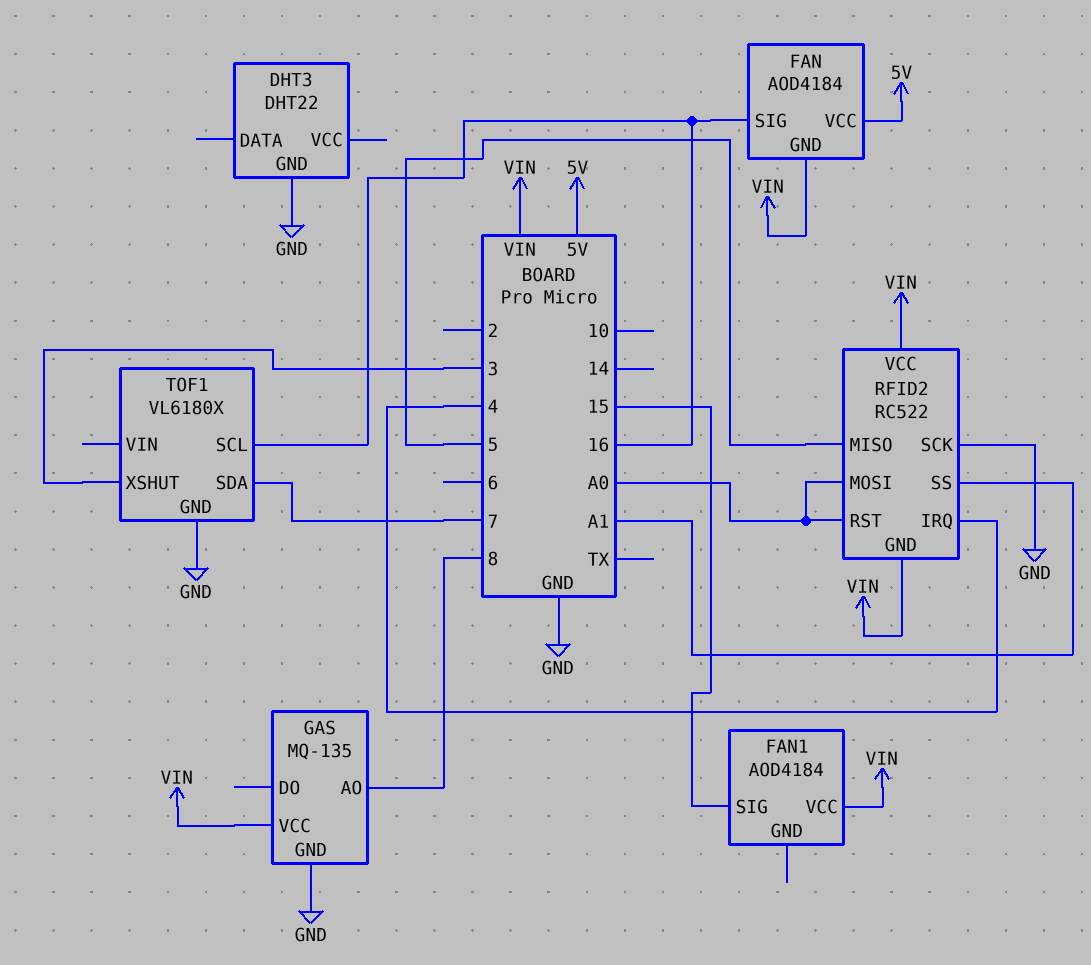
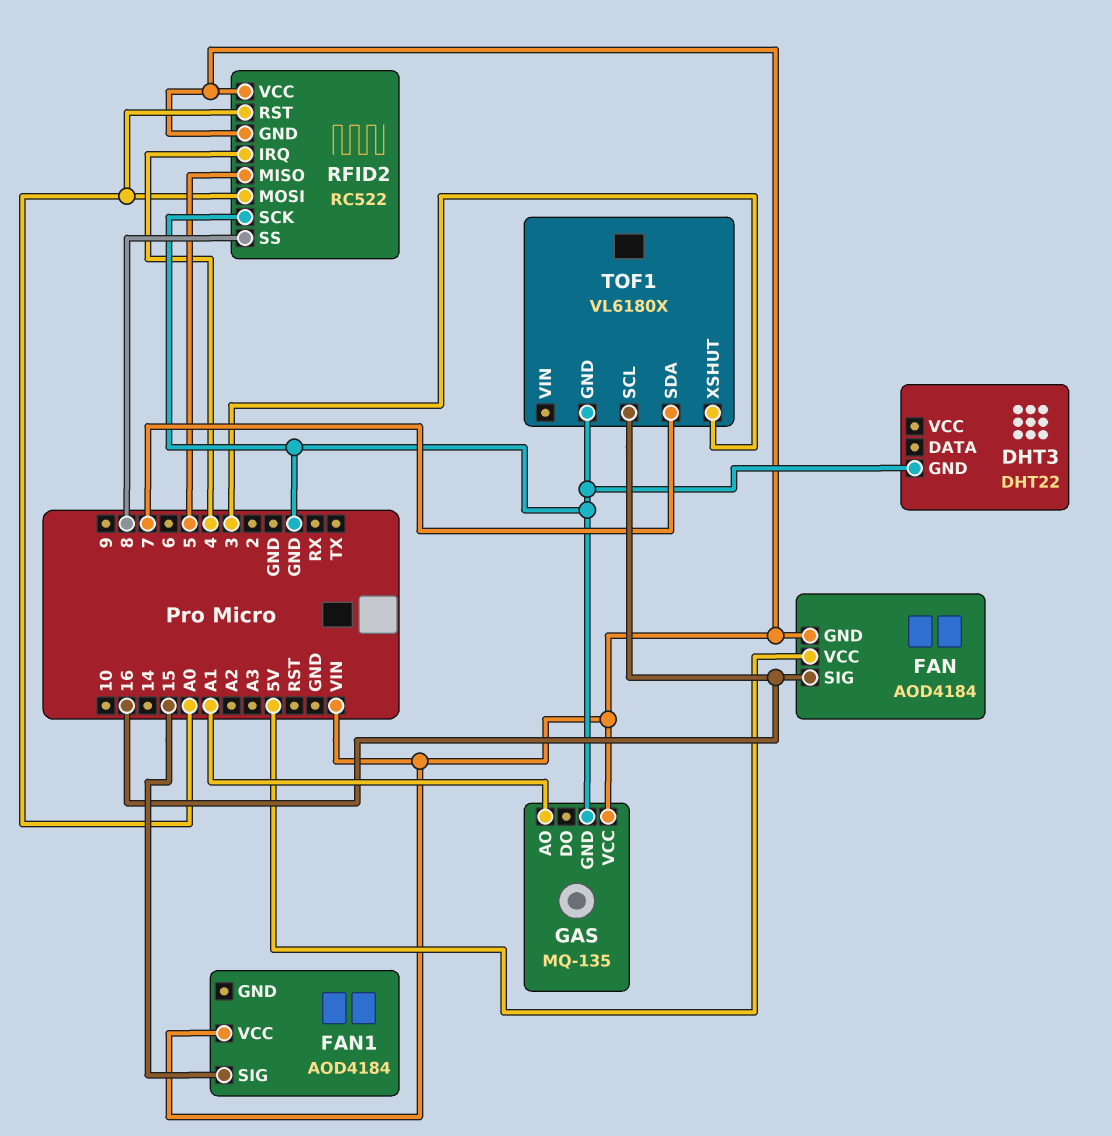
GAS pin AO: 8 -> A1
RFID2 pin SS: A1 -> 8

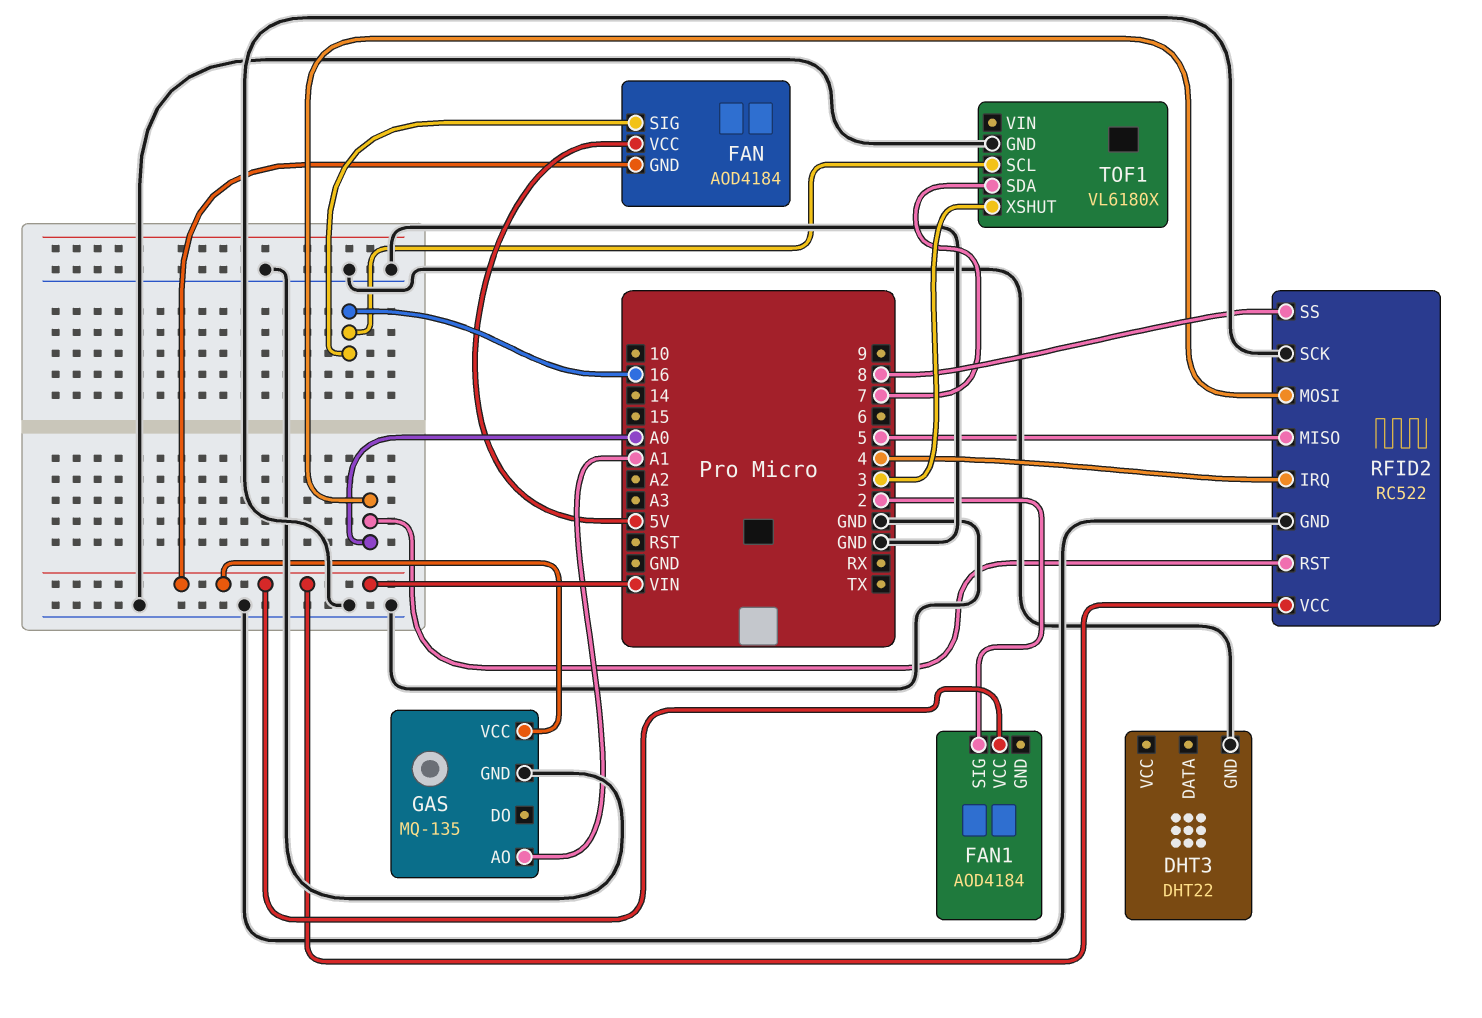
FAN1 pin SIG: 15 -> 2
RFID2 pin GND: VIN -> GND

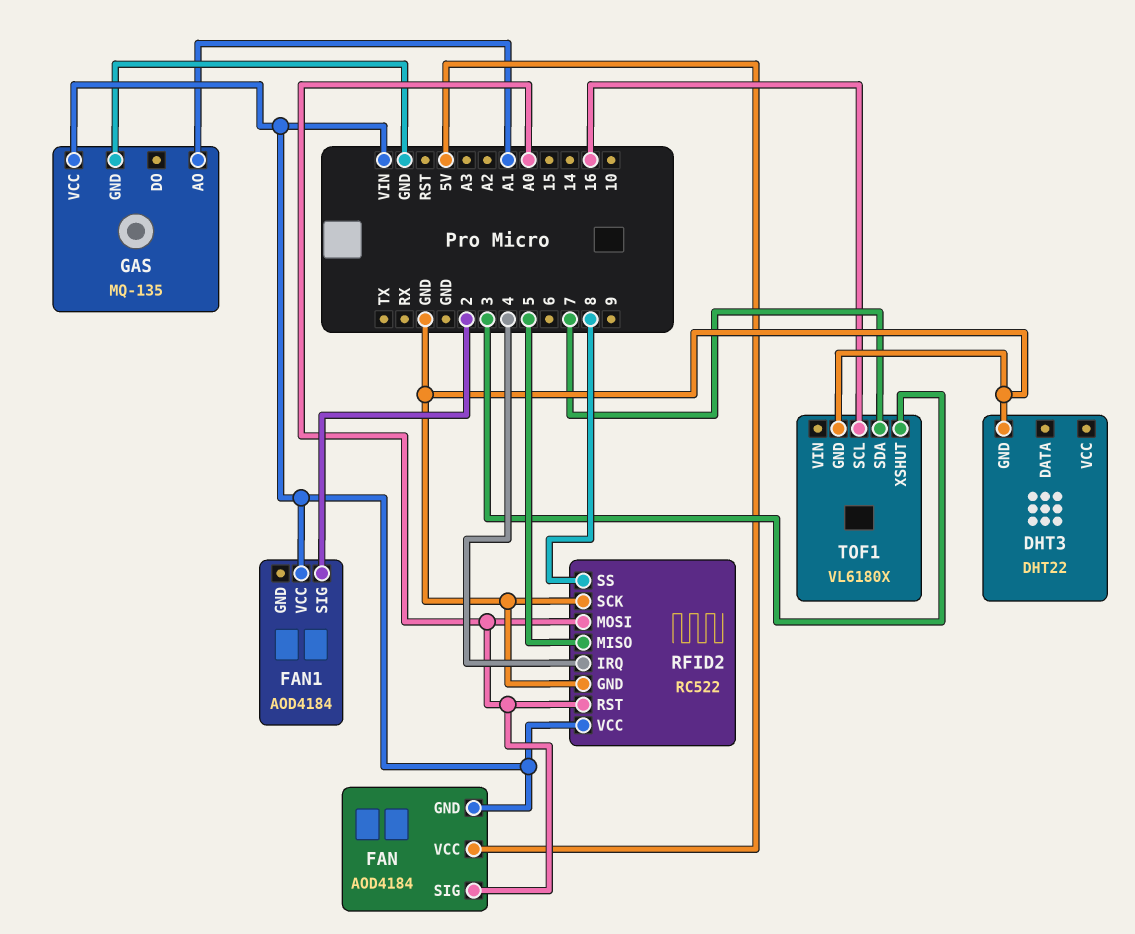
FAN pin SIG: 16 -> A0

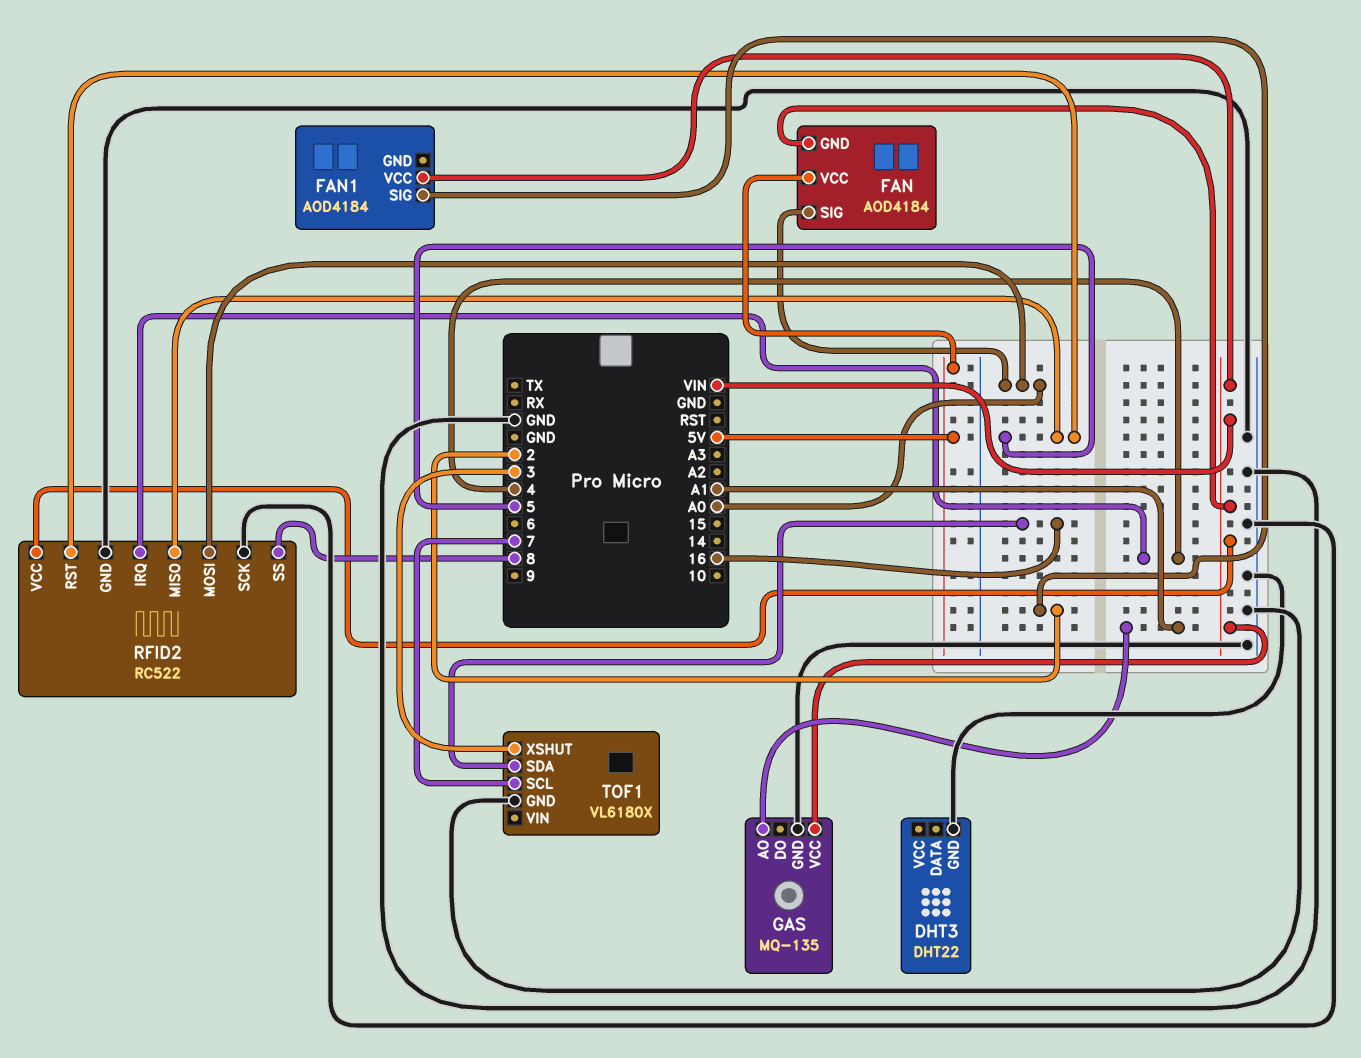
RFID2 pin RST: A0 -> 5
TOF1 pin SCL: 16 -> 7
TOF1 pin SDA: 7 -> 16

